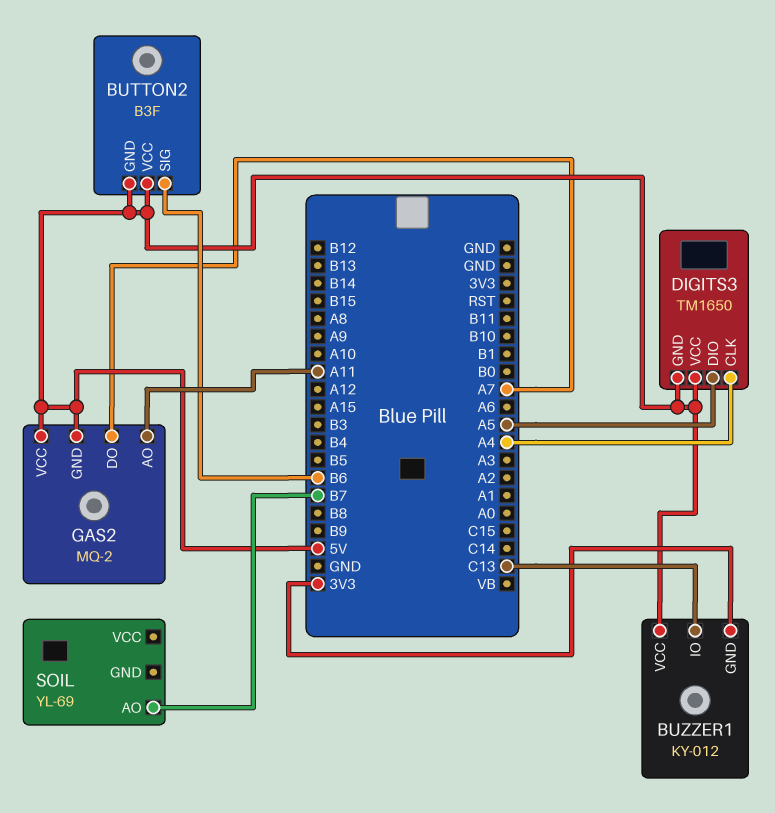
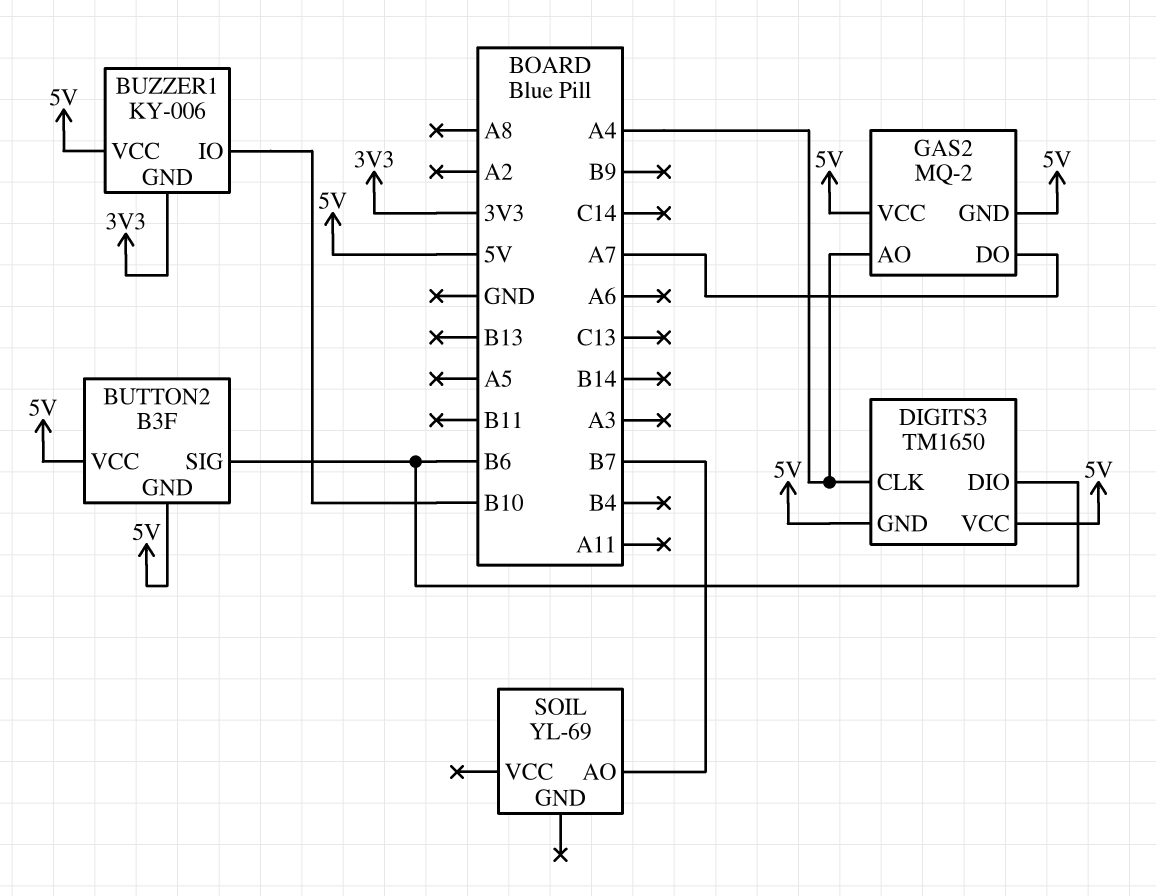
BUZZER1: KY-012 -> KY-006
BUZZER1 pin IO: C13 -> B10
DIGITS3 pin DIO: A5 -> B6
GAS2 pin AO: A11 -> A4

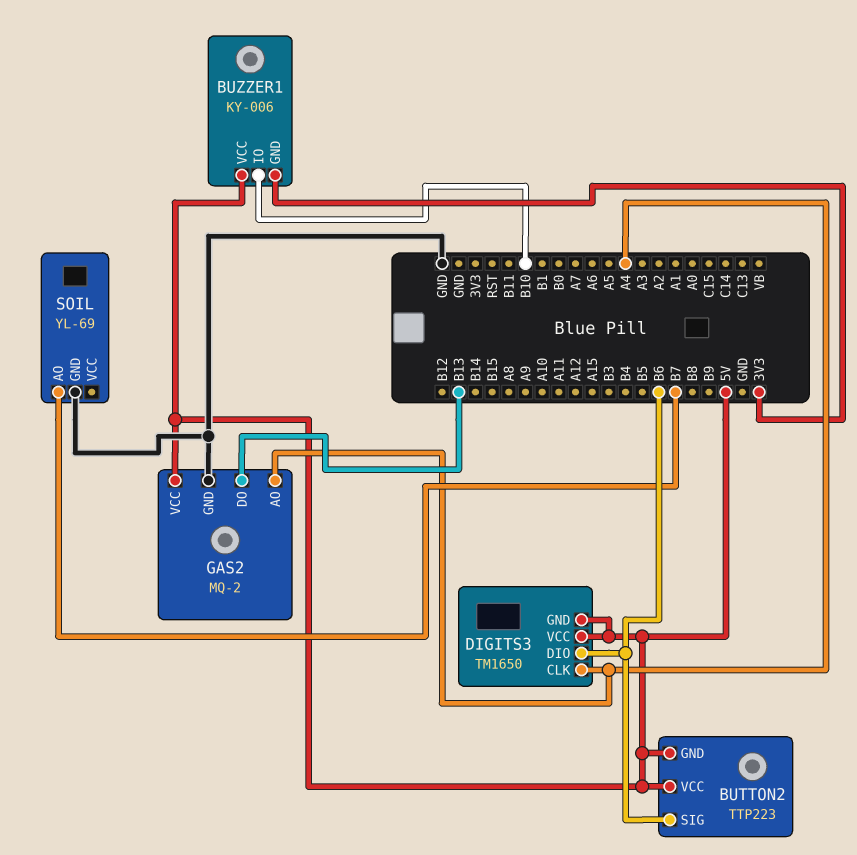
BUTTON2: B3F -> TTP223
GAS2 pin DO: A7 -> B13
GAS2 pin GND: 5V -> GND
SOIL pin GND: none -> GND

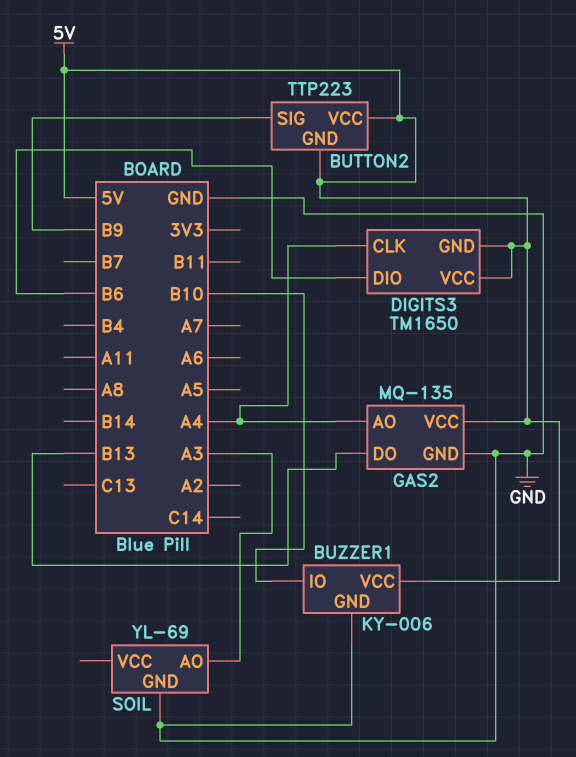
BUTTON2 pin SIG: B6 -> B9
BUZZER1 pin GND: 3V3 -> GND
GAS2: MQ-2 -> MQ-135
SOIL pin AO: B7 -> A3

